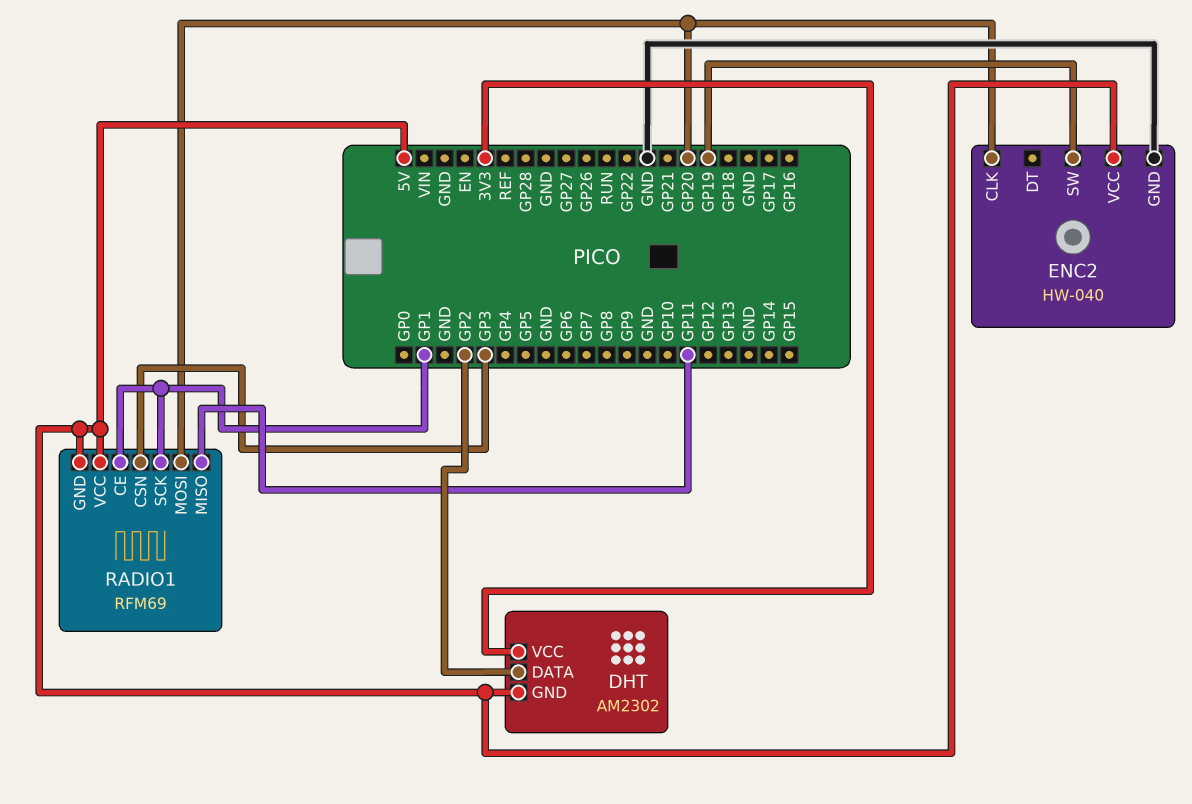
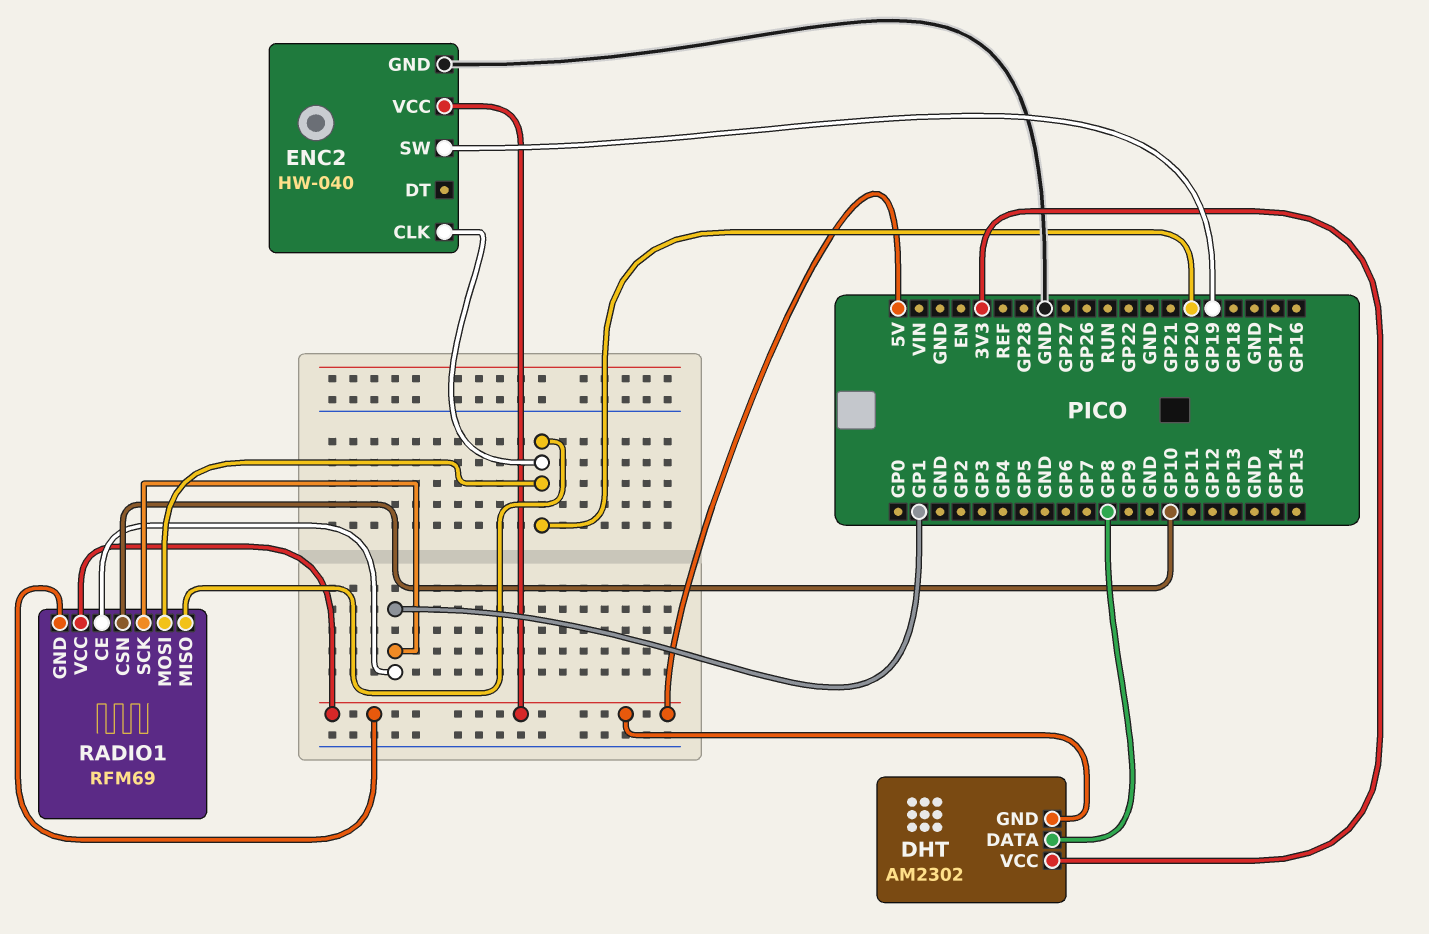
DHT pin DATA: GP2 -> GP8
RADIO1 pin CSN: GP3 -> GP10
RADIO1 pin MISO: GP11 -> GP20

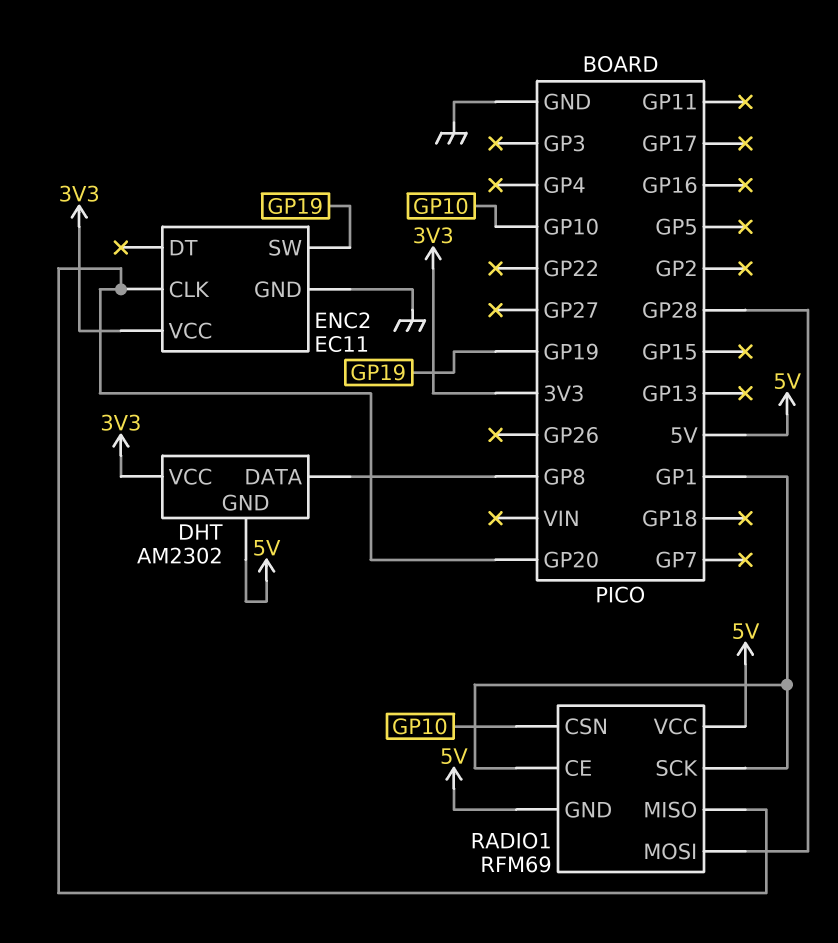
ENC2: HW-040 -> EC11
ENC2 pin VCC: 5V -> 3V3
RADIO1 pin MOSI: GP20 -> GP28

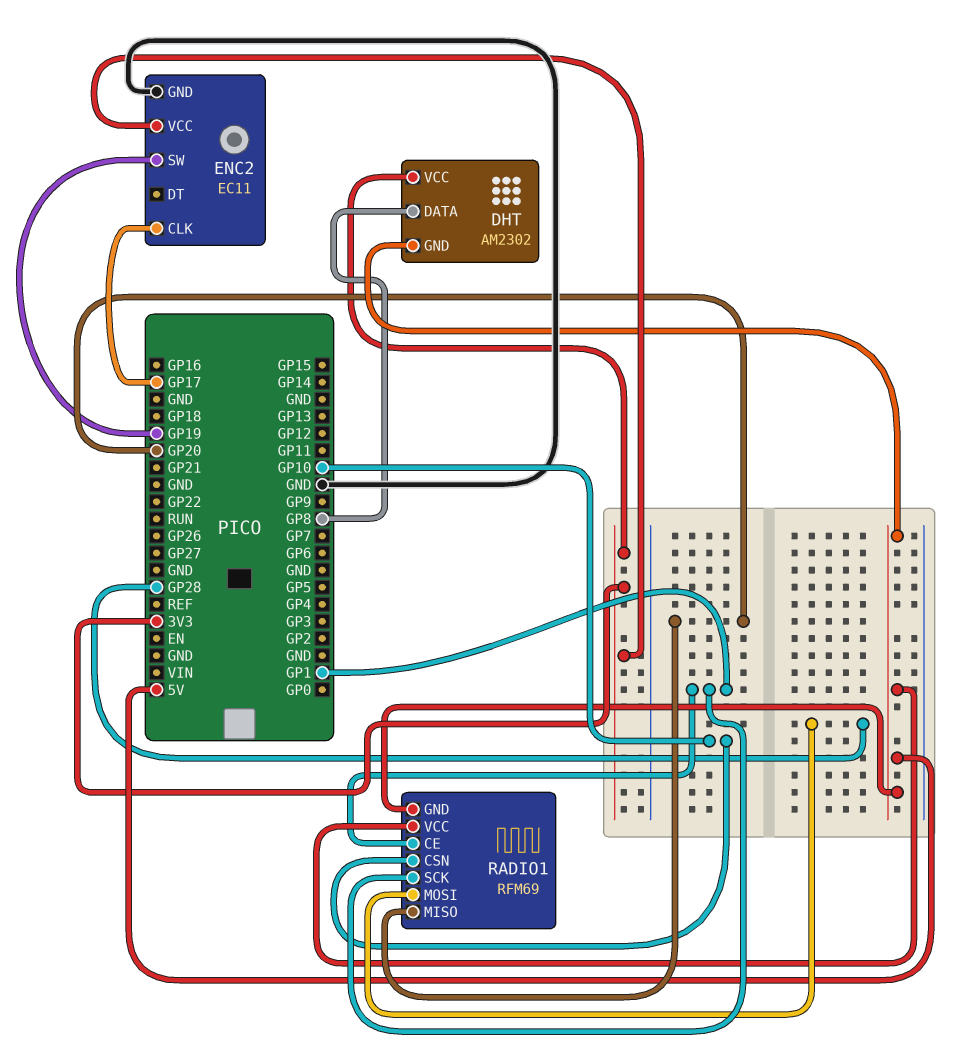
ENC2 pin CLK: GP20 -> GP17

